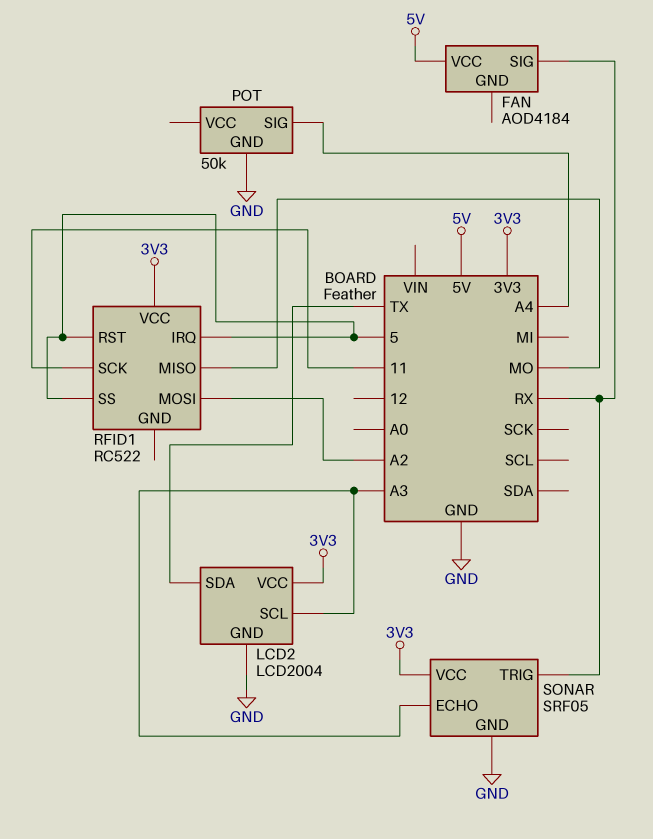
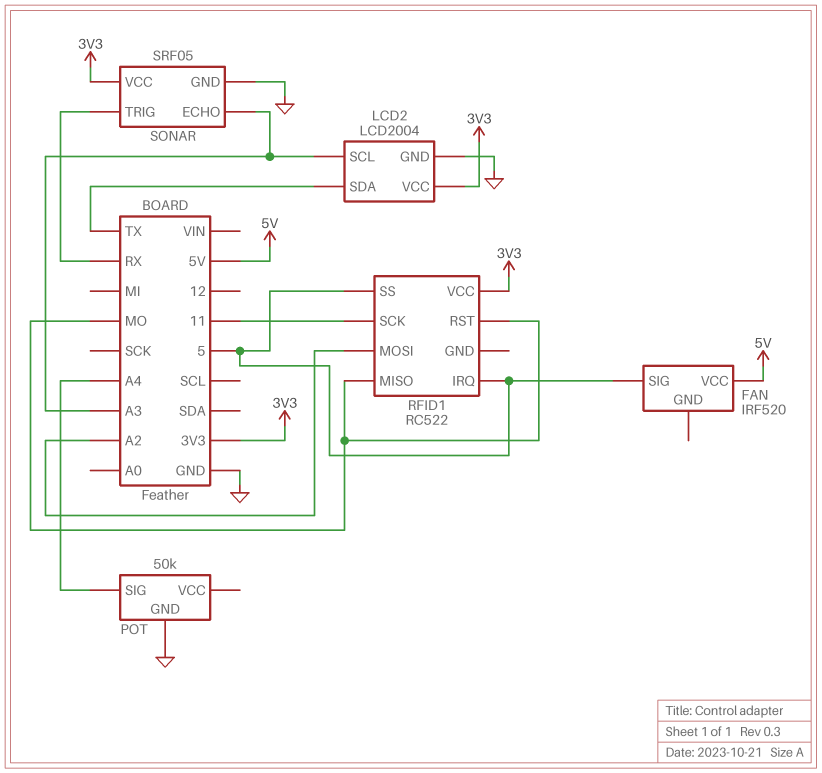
FAN: AOD4184 -> IRF520
FAN pin SIG: RX -> 5
RFID1 pin RST: 5 -> MO

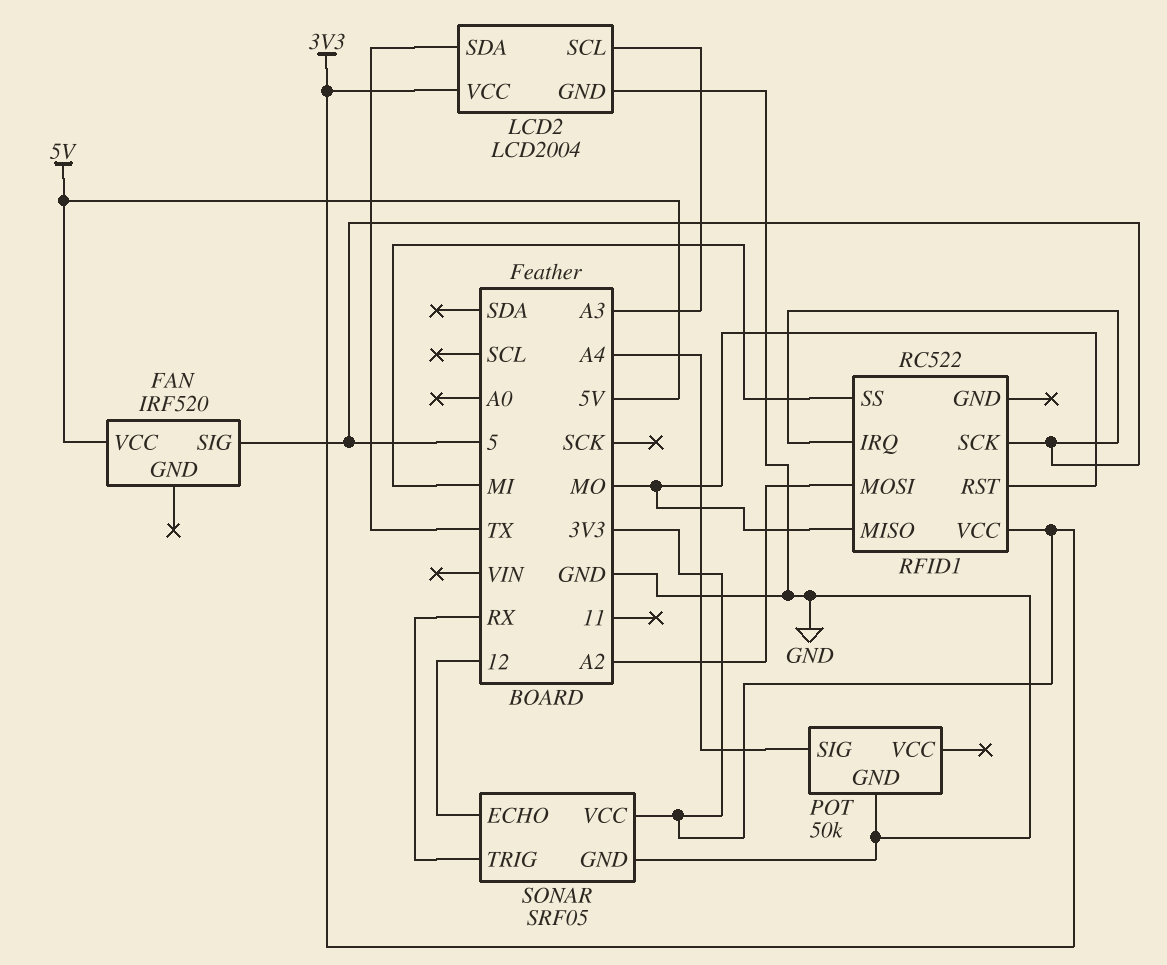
RFID1 pin SCK: 11 -> 5
RFID1 pin SS: 5 -> MI
SONAR pin ECHO: A3 -> 12

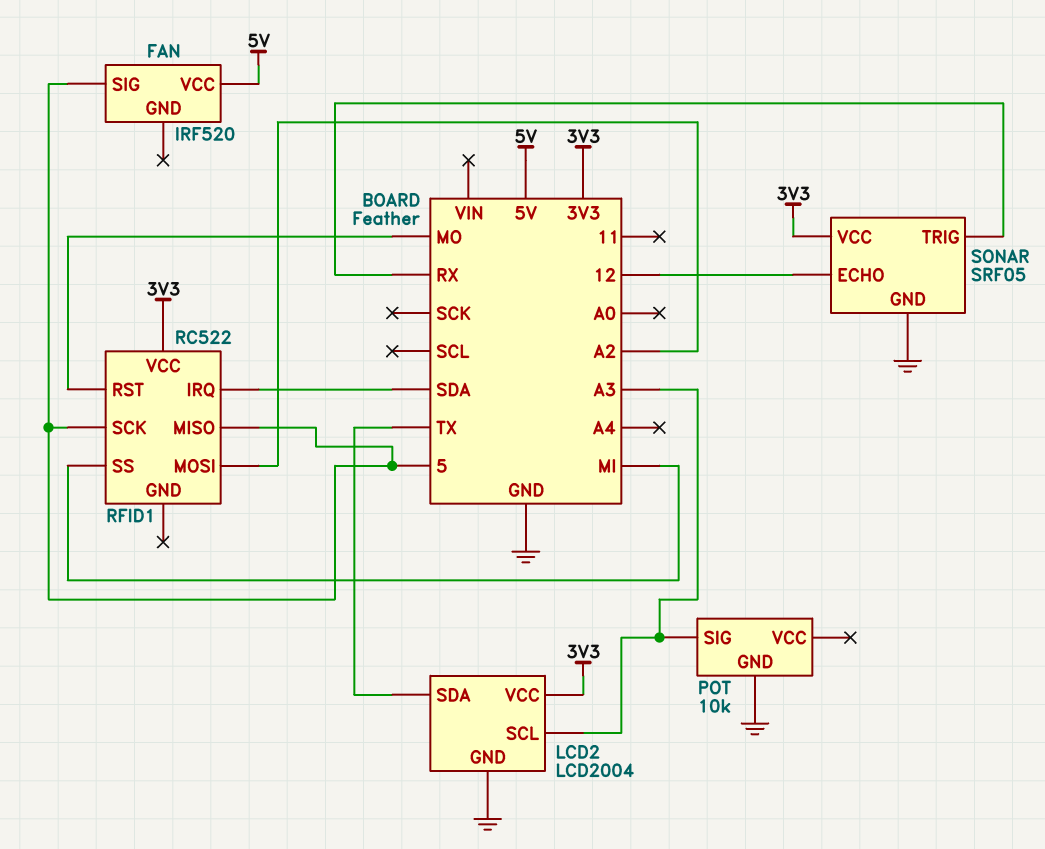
POT: 50k -> 10k
POT pin SIG: A4 -> A3
RFID1 pin IRQ: 5 -> SDA
RFID1 pin MISO: MO -> 5

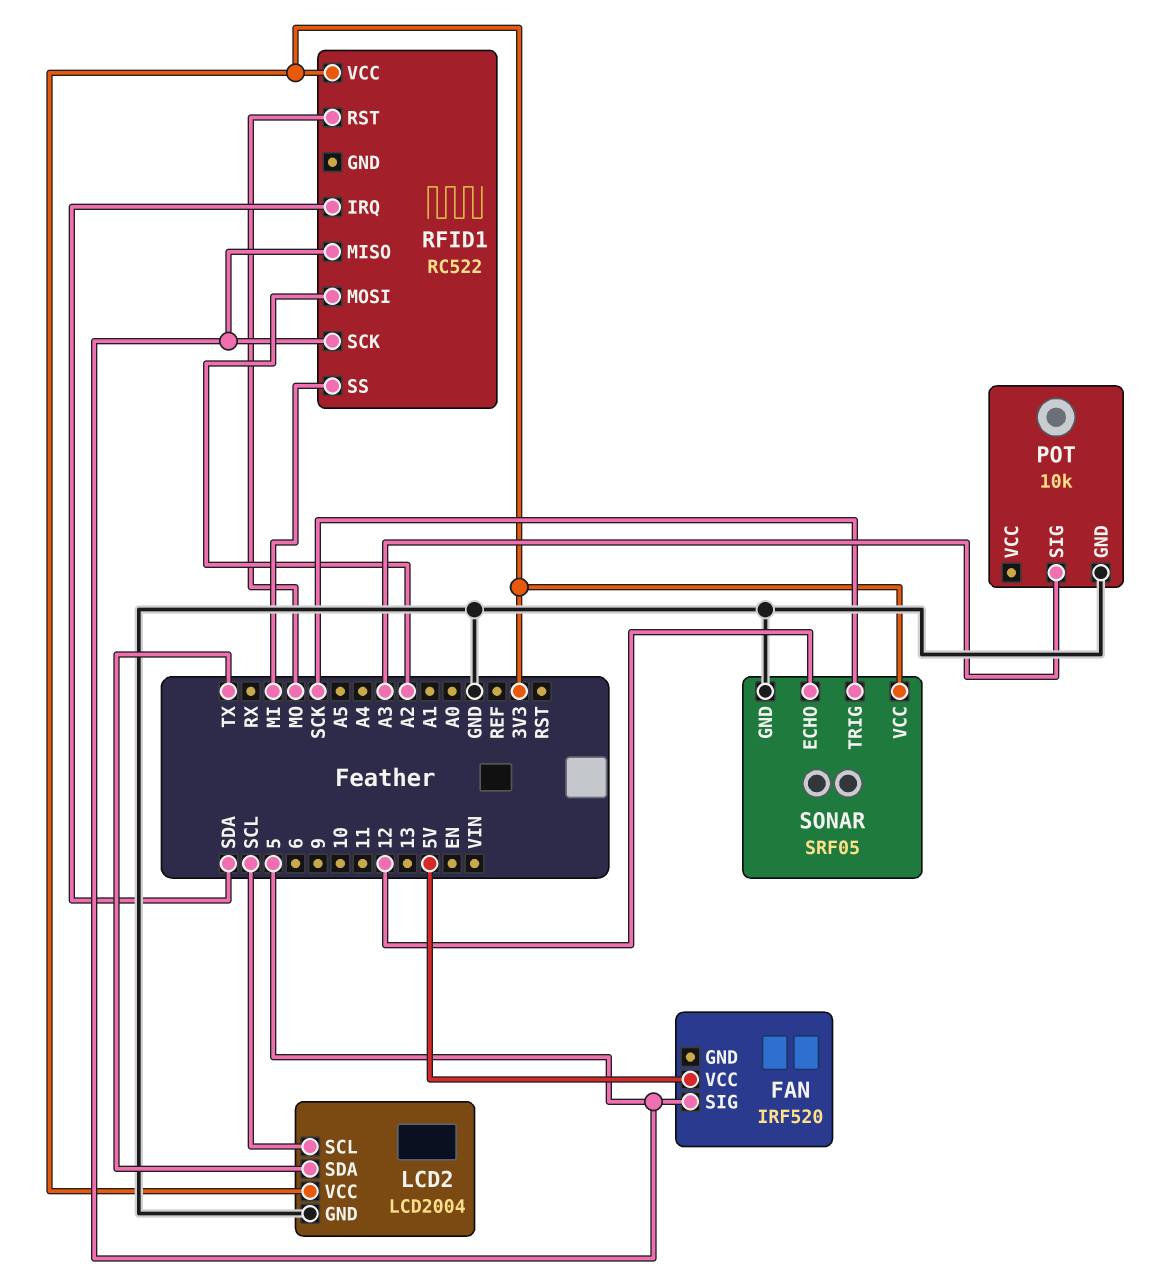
LCD2 pin SCL: A3 -> SCL
SONAR pin TRIG: RX -> SCK

